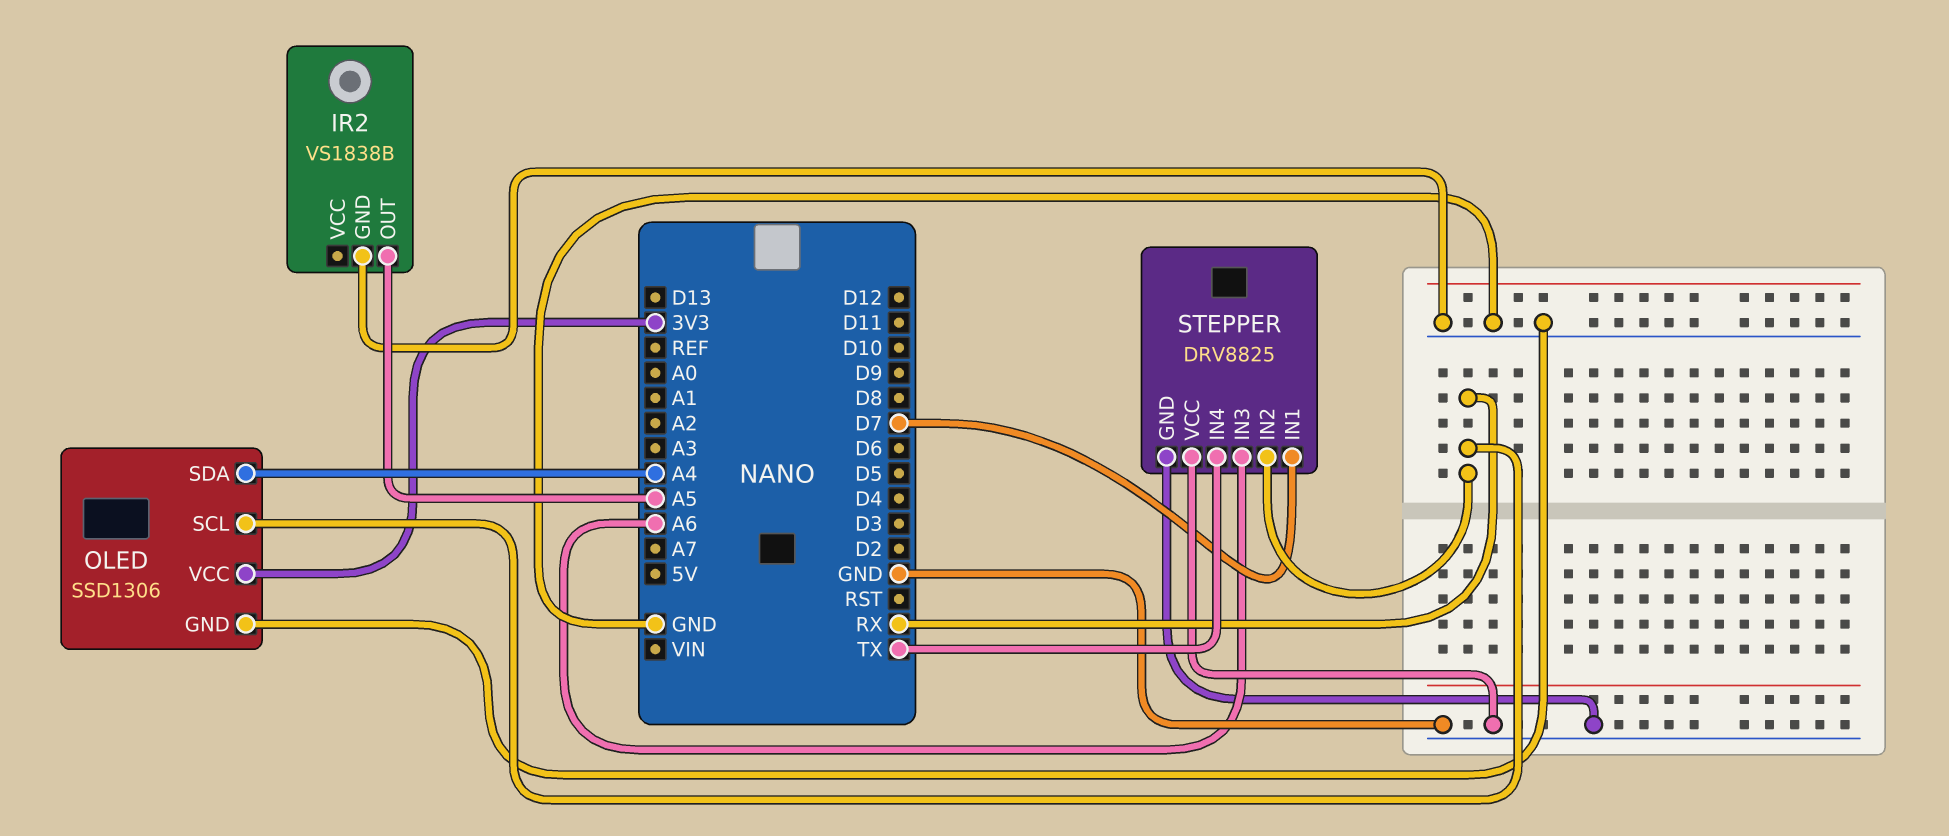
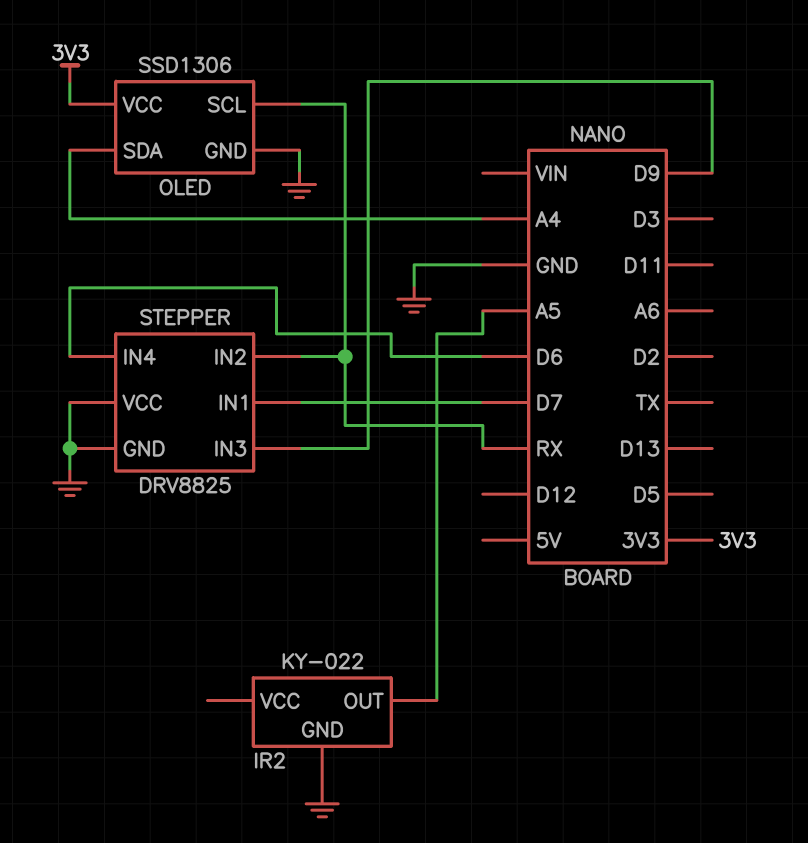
IR2: VS1838B -> KY-022
STEPPER pin IN3: A6 -> D9
STEPPER pin IN4: TX -> D6

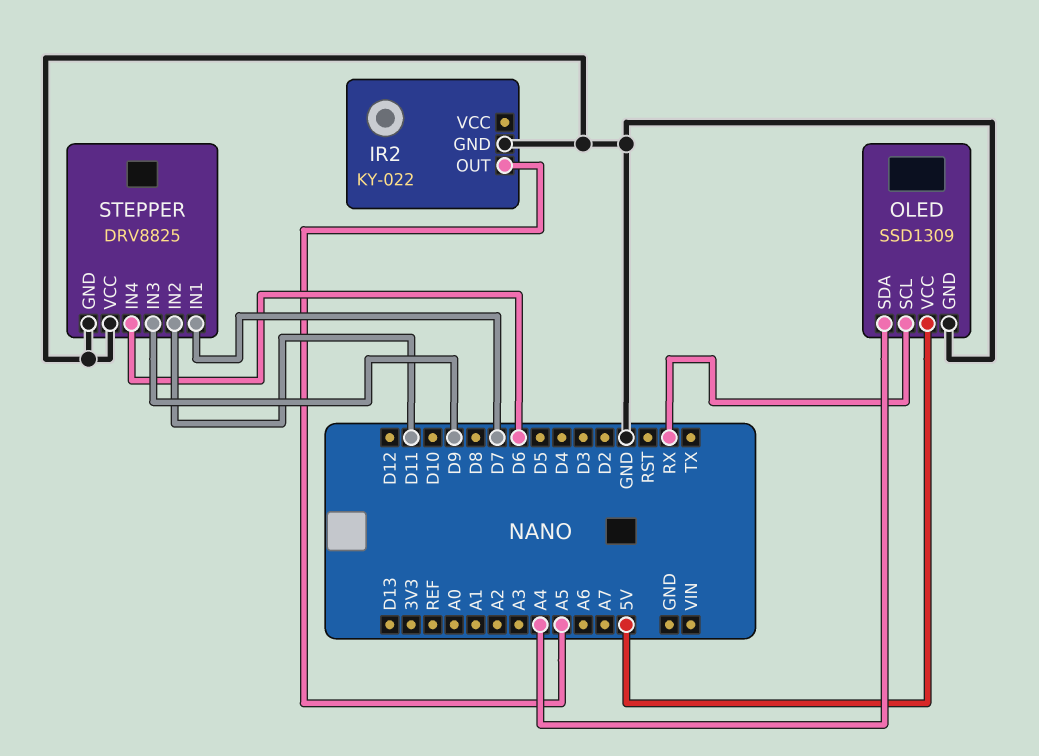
OLED: SSD1306 -> SSD1309
OLED pin VCC: 3V3 -> 5V
STEPPER pin IN2: RX -> D11

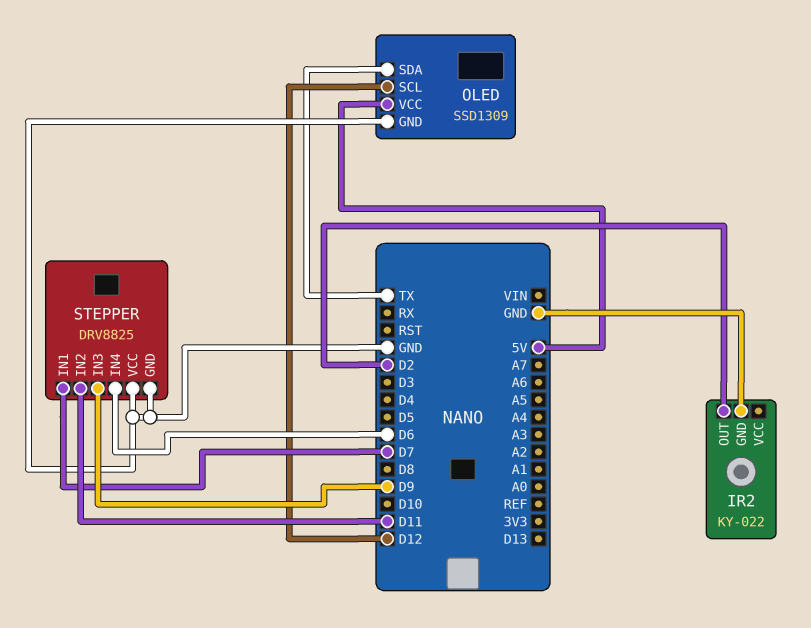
IR2 pin OUT: A5 -> D2
OLED pin SCL: RX -> D12
OLED pin SDA: A4 -> TX

